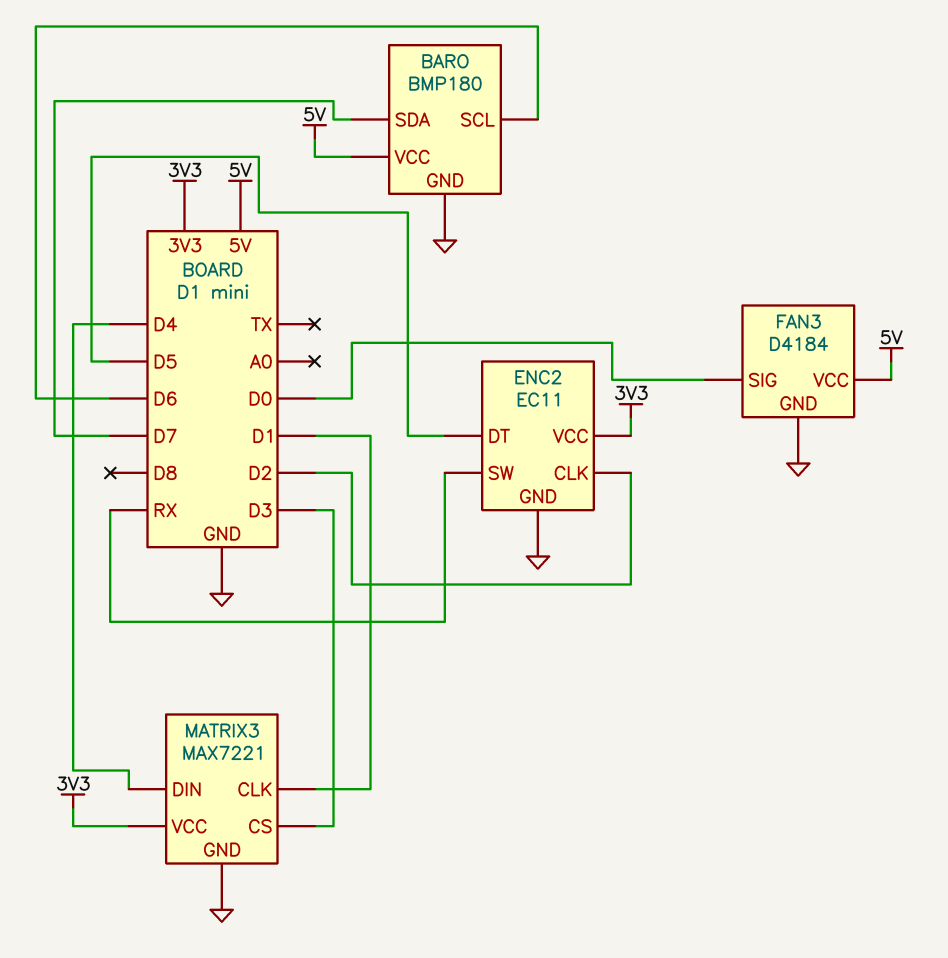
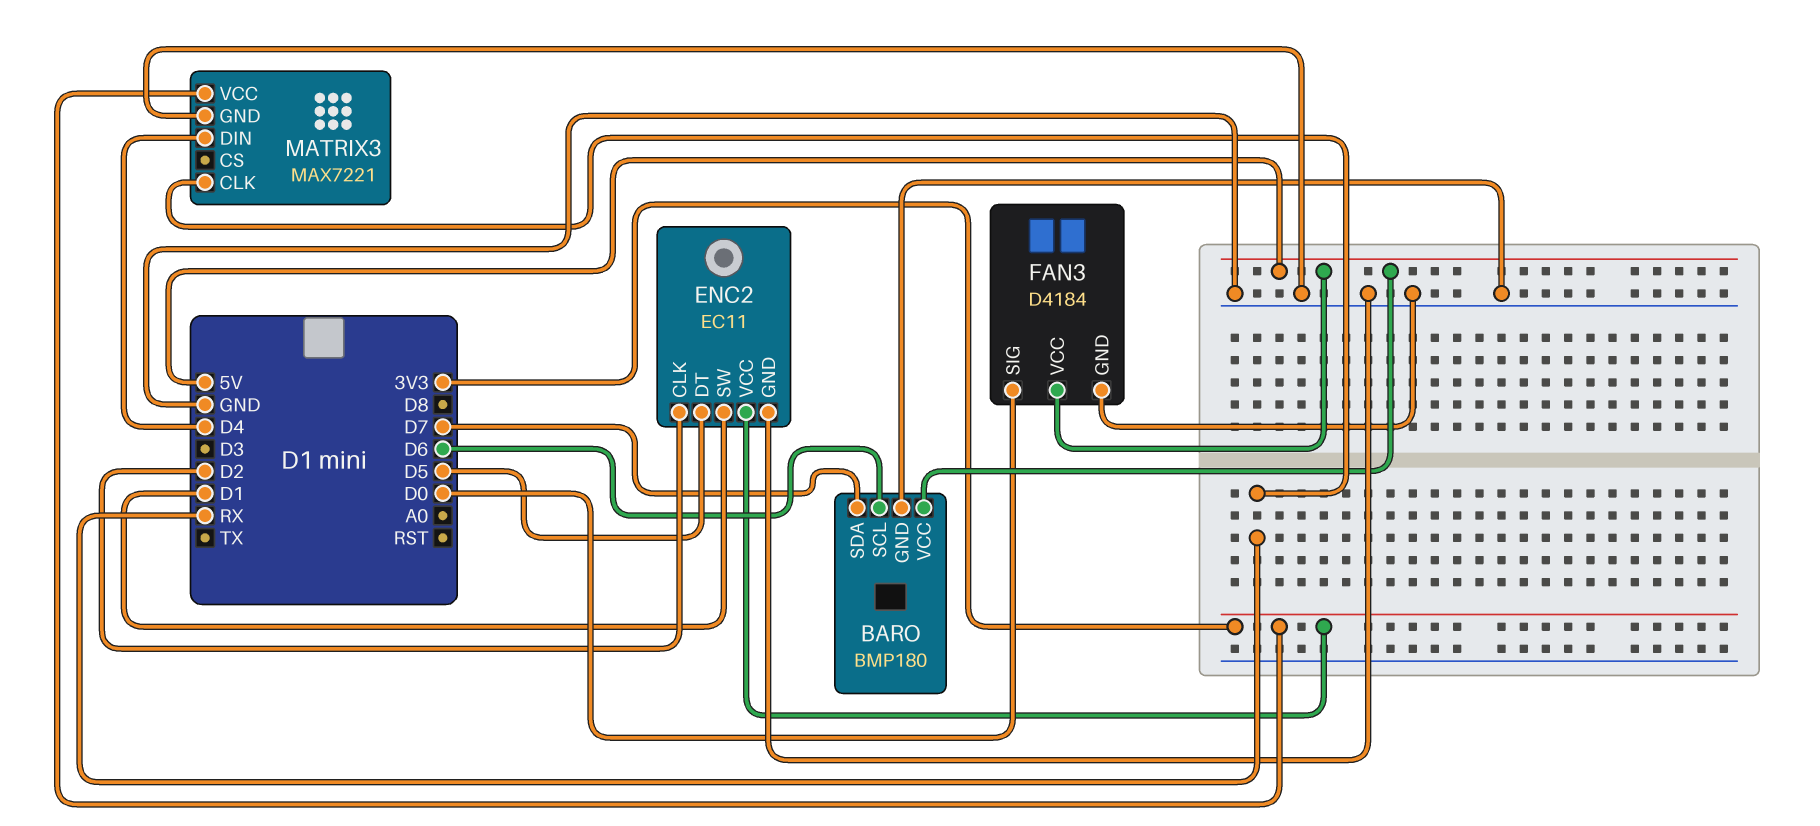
ENC2 pin SW: RX -> D1
MATRIX3 pin CLK: D1 -> RX
MATRIX3 pin CS: D3 -> none

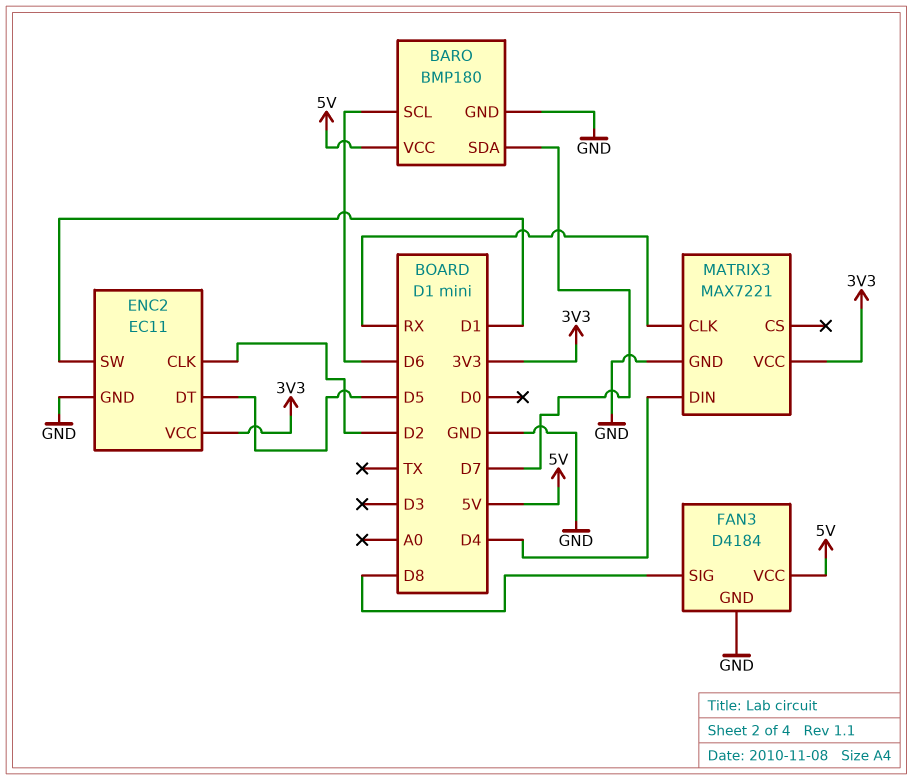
FAN3 pin SIG: D0 -> D8

